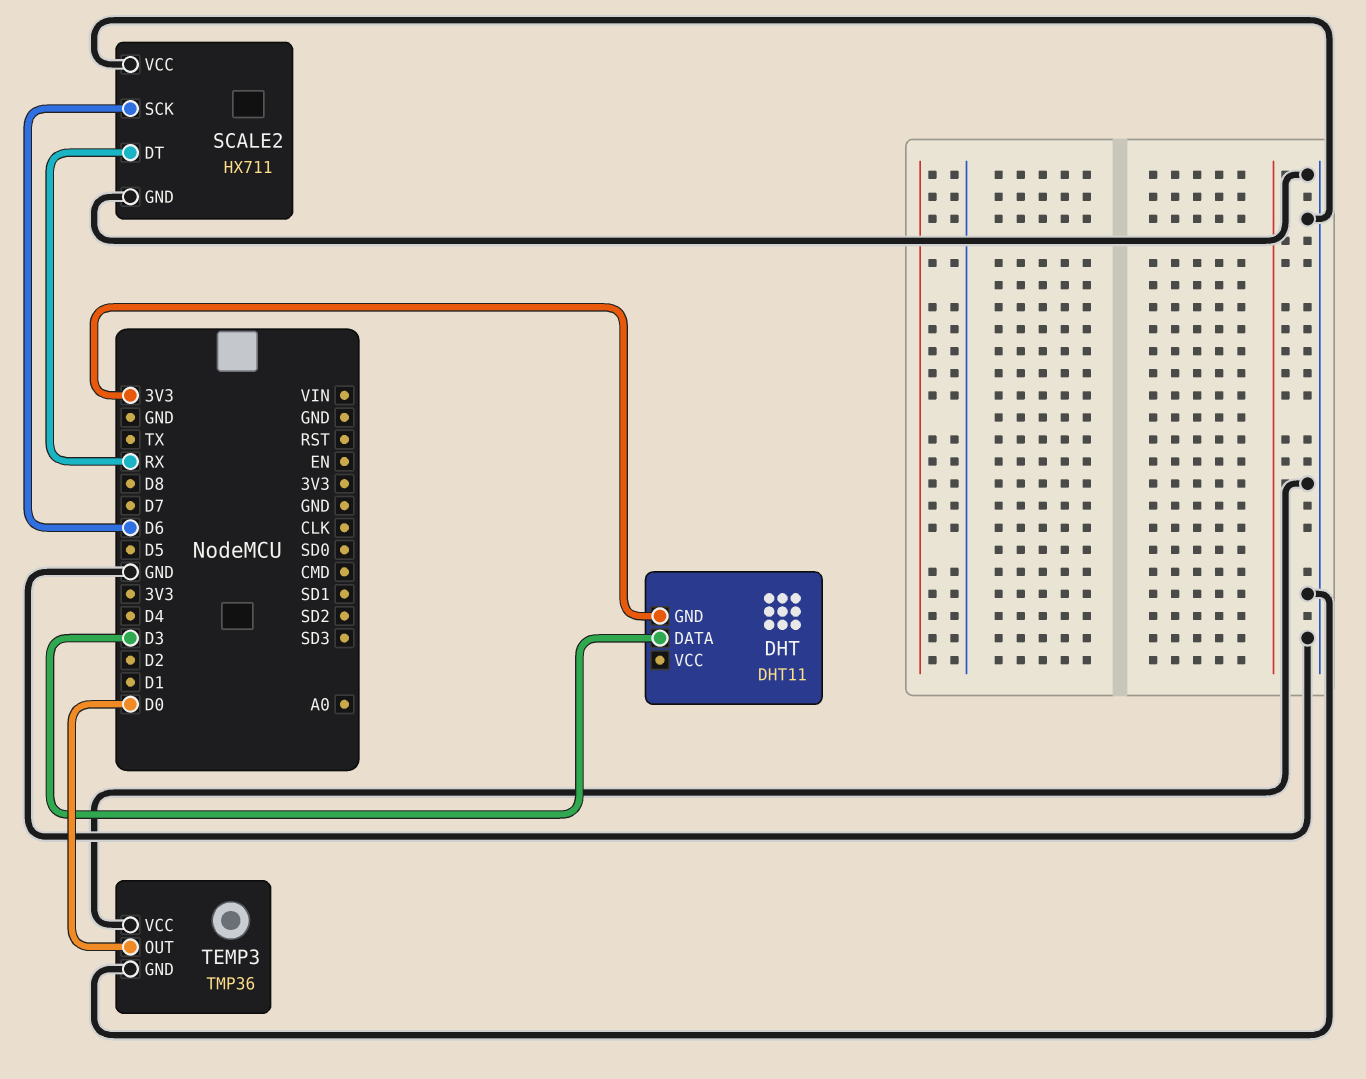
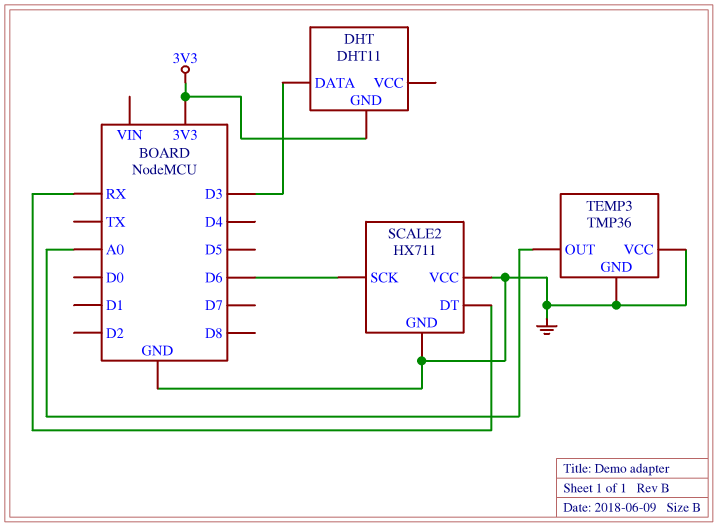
TEMP3 pin OUT: D0 -> A0

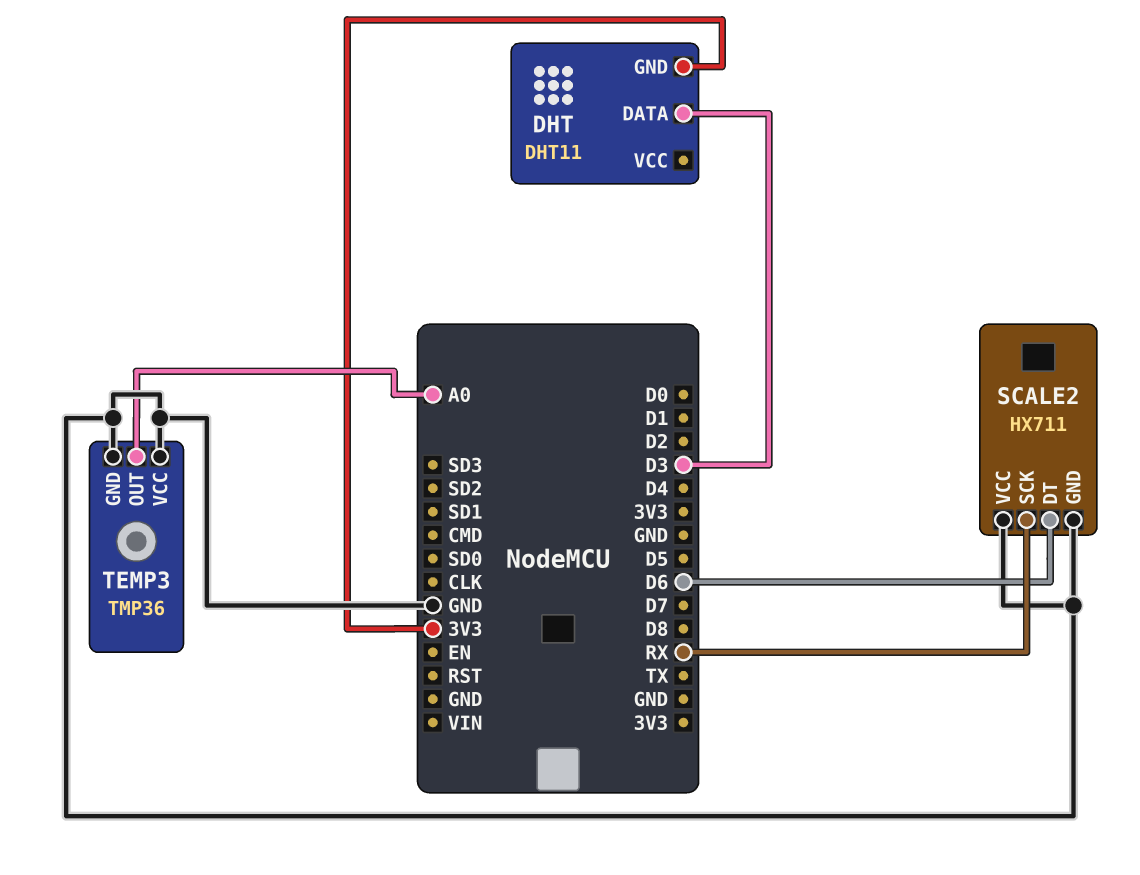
SCALE2 pin DT: RX -> D6
SCALE2 pin SCK: D6 -> RX

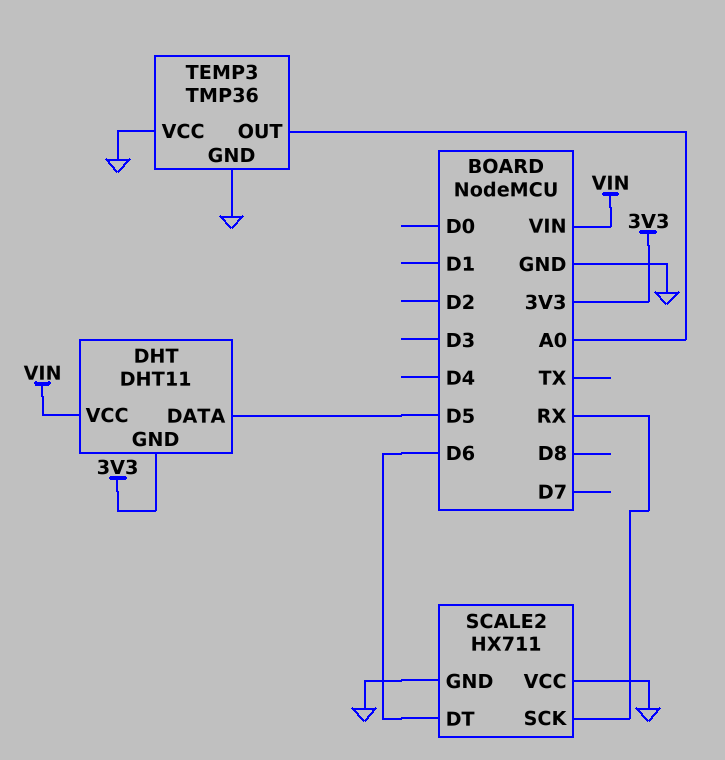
DHT pin DATA: D3 -> D5
DHT pin VCC: none -> VIN

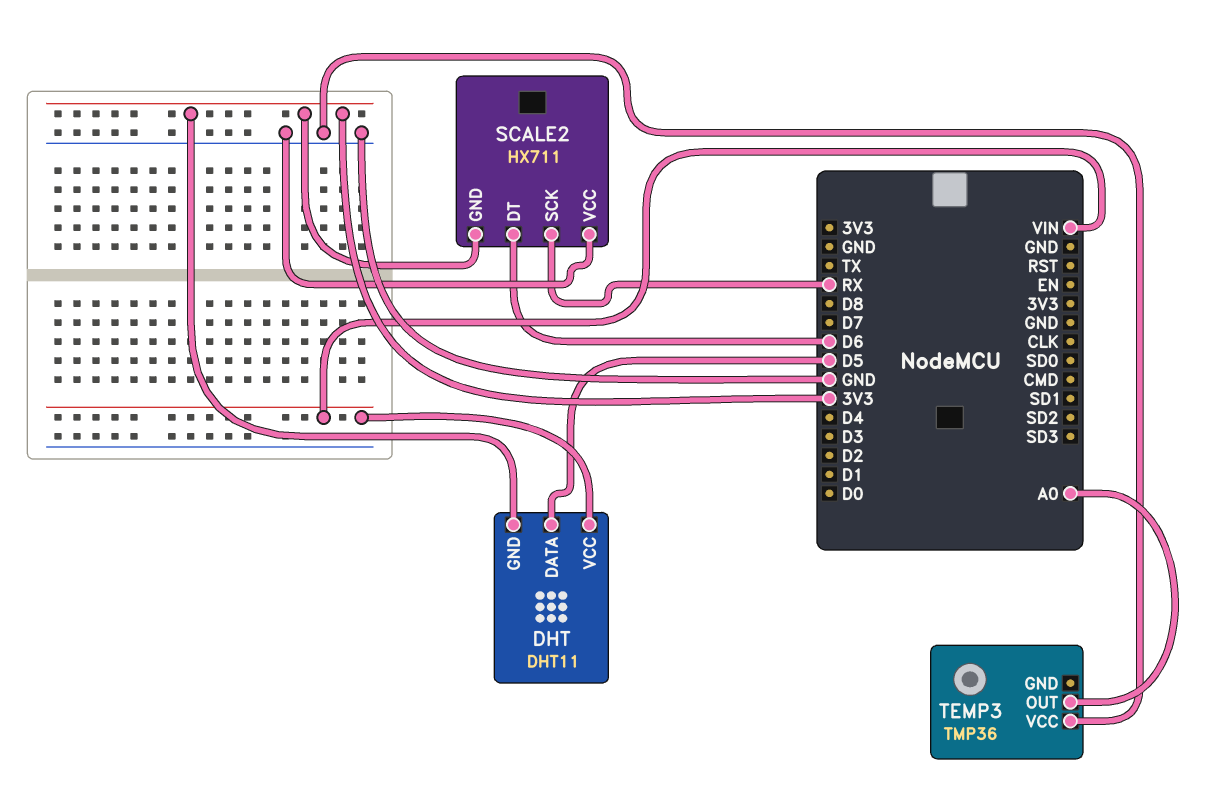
SCALE2 pin GND: GND -> 3V3
TEMP3 pin GND: GND -> none

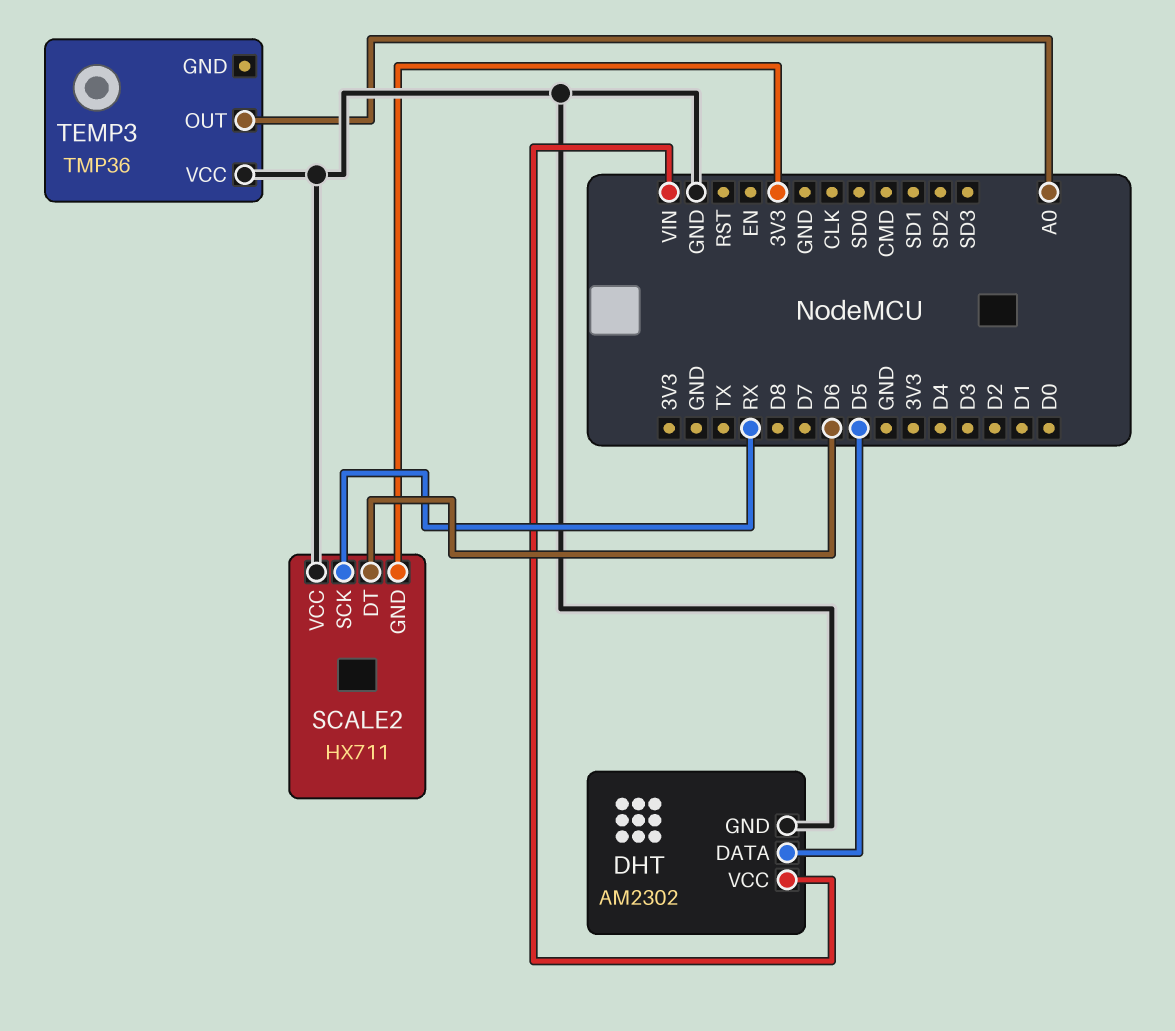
DHT: DHT11 -> AM2302
DHT pin GND: 3V3 -> GND

